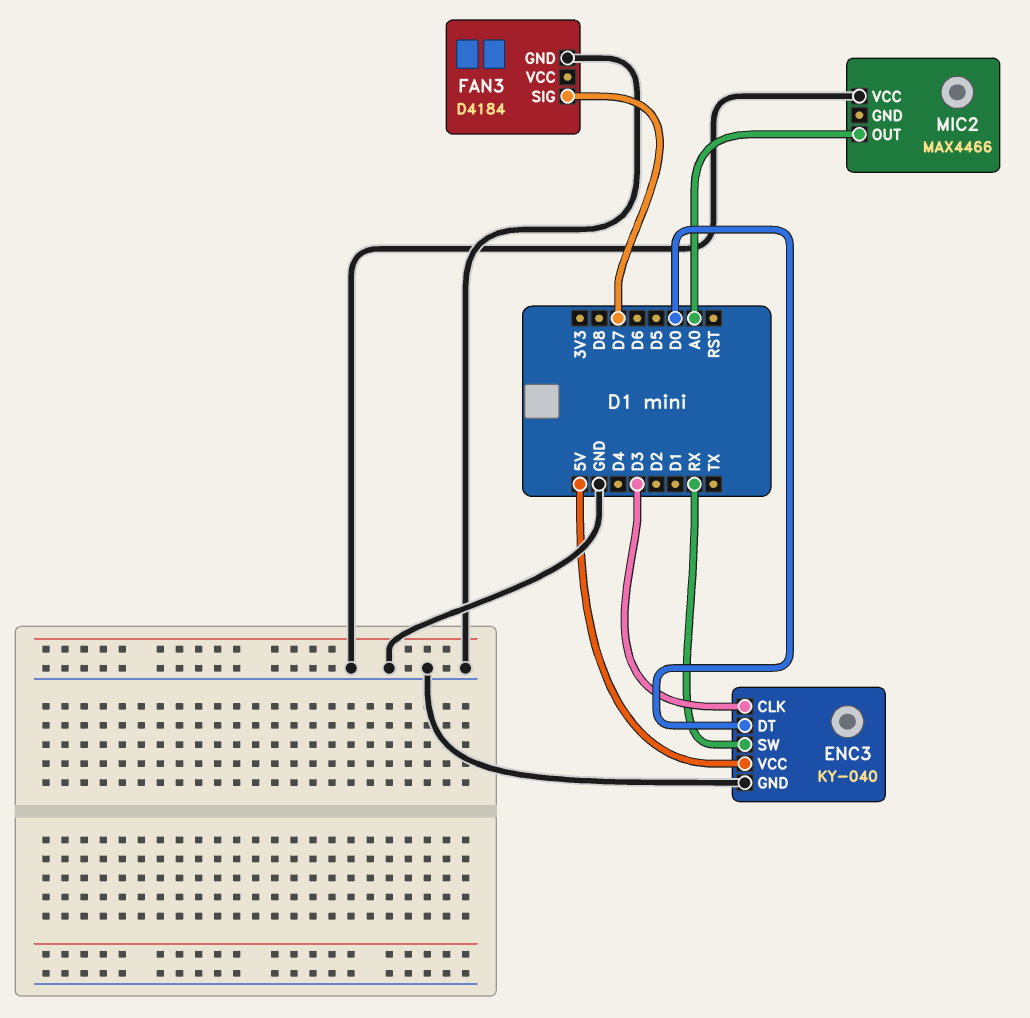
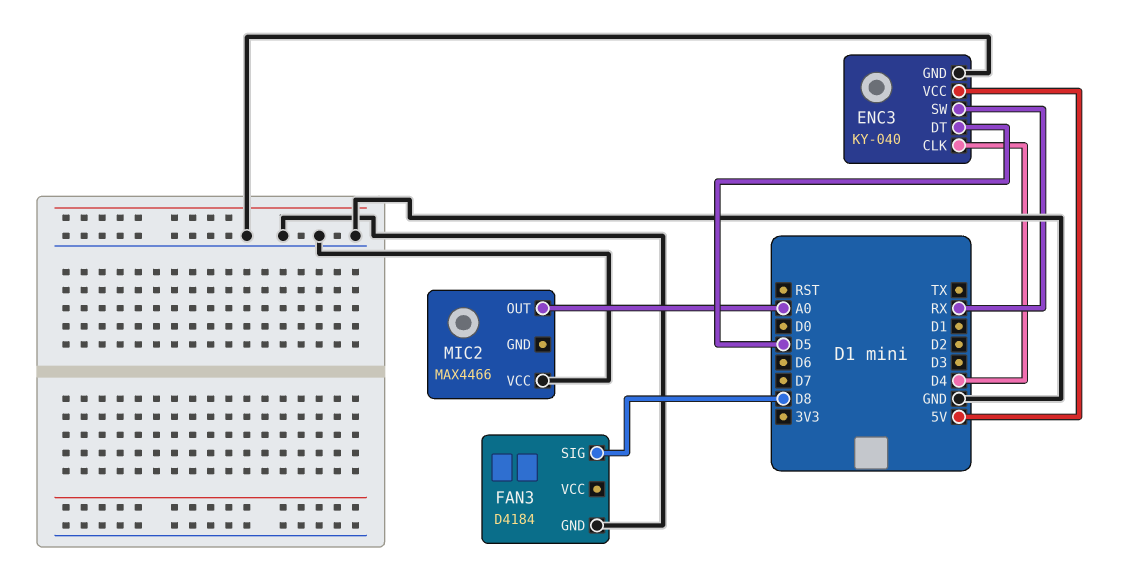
ENC3 pin CLK: D3 -> D4
ENC3 pin DT: D0 -> D5
FAN3 pin SIG: D7 -> D8

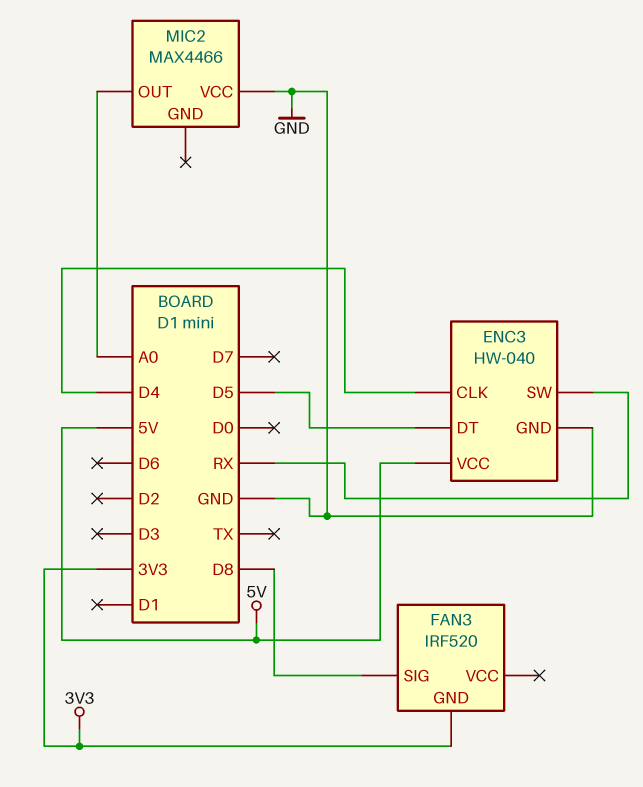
ENC3: KY-040 -> HW-040
FAN3: D4184 -> IRF520
FAN3 pin GND: GND -> 3V3

